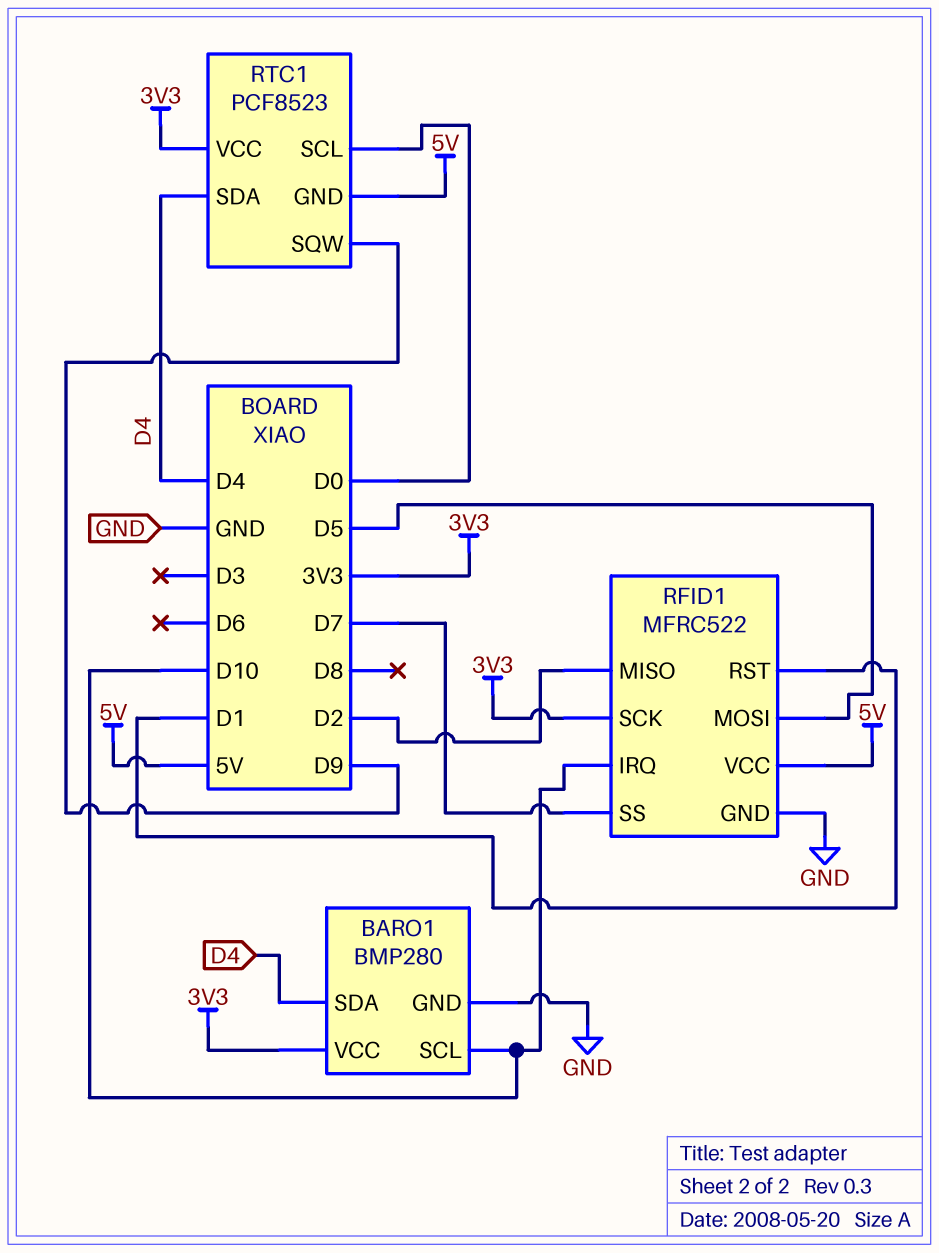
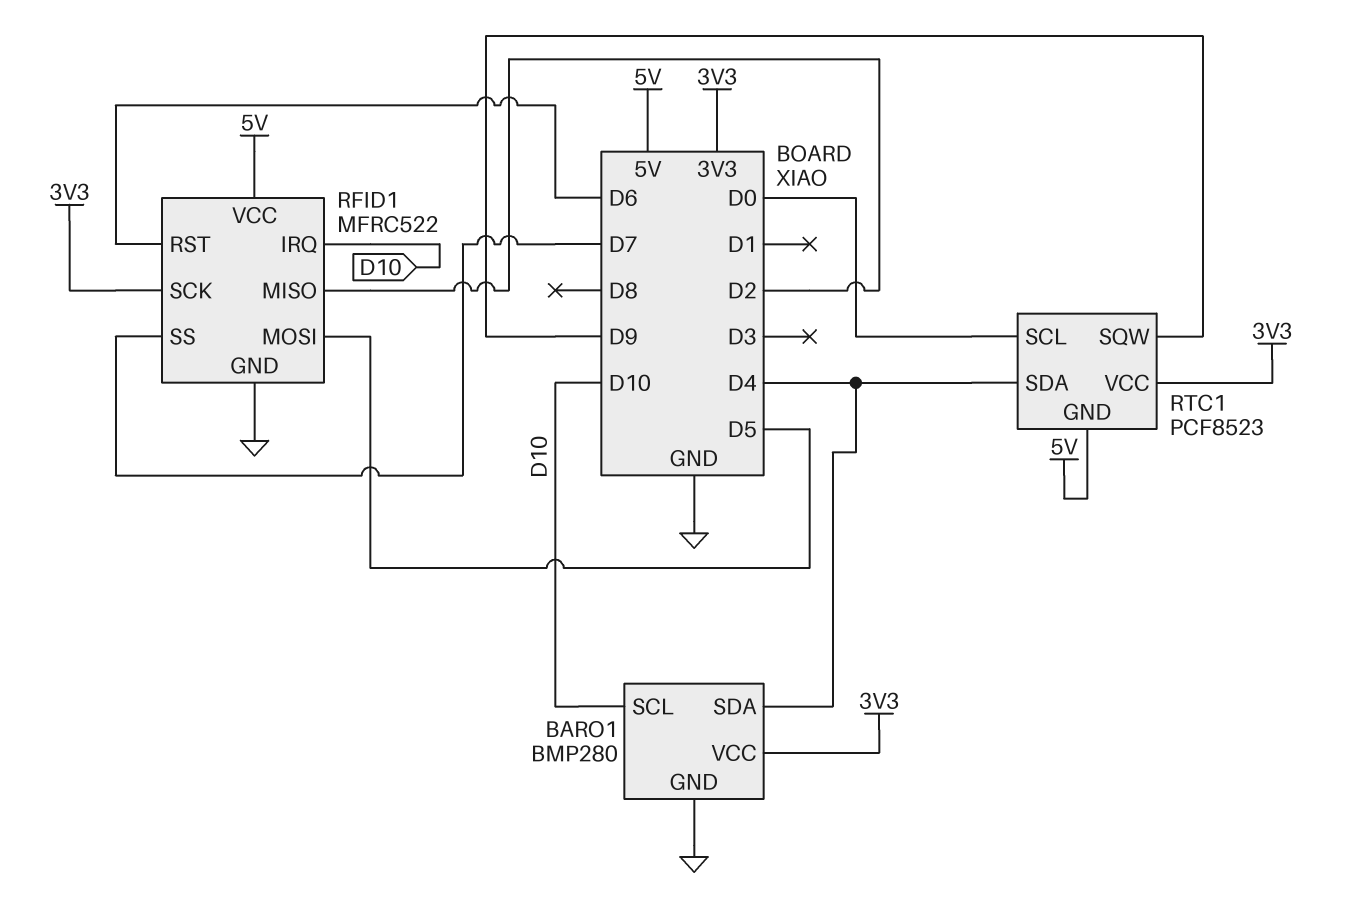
RFID1 pin RST: D1 -> D6

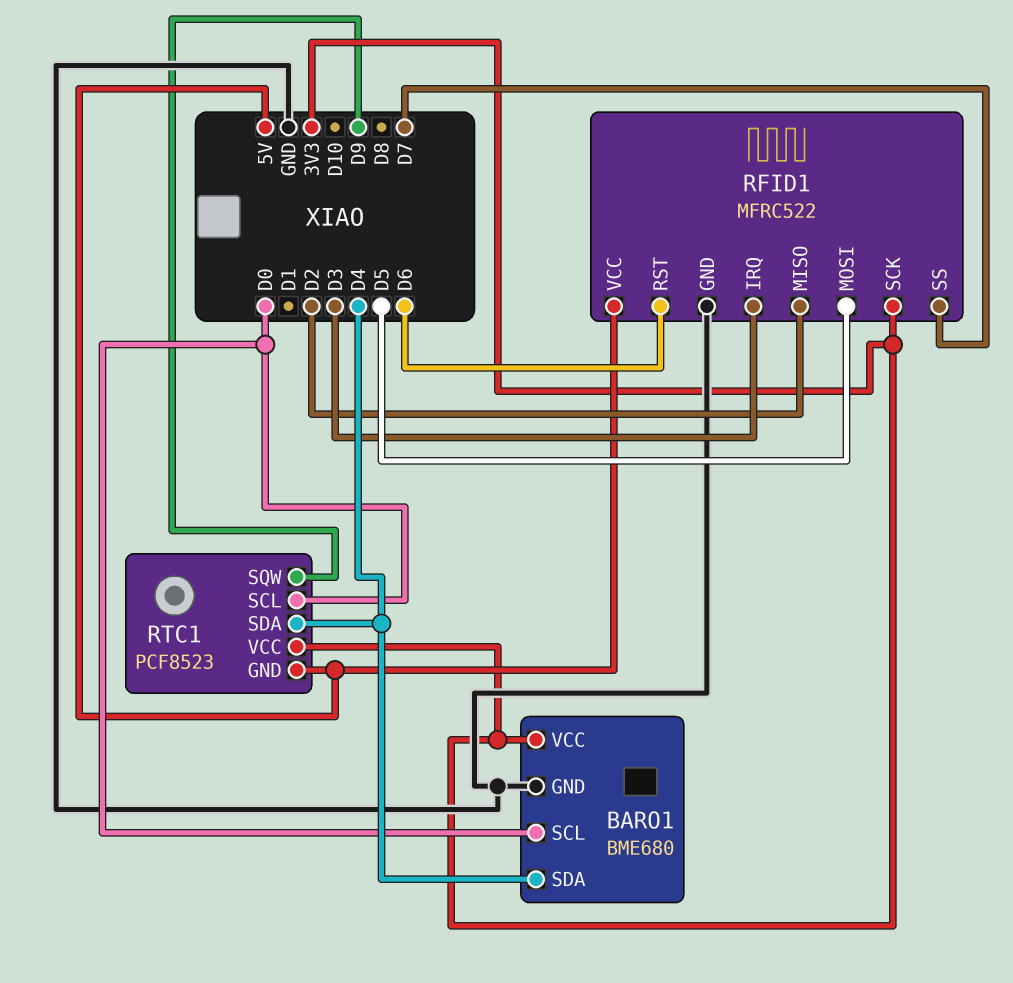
BARO1: BMP280 -> BME680
BARO1 pin SCL: D10 -> D0
RFID1 pin IRQ: D10 -> D3

